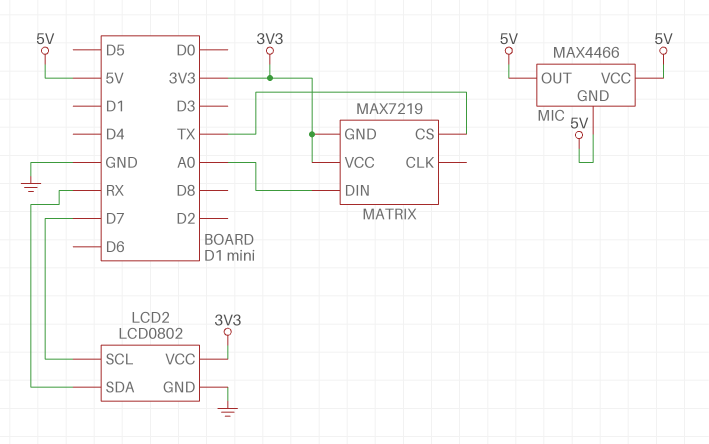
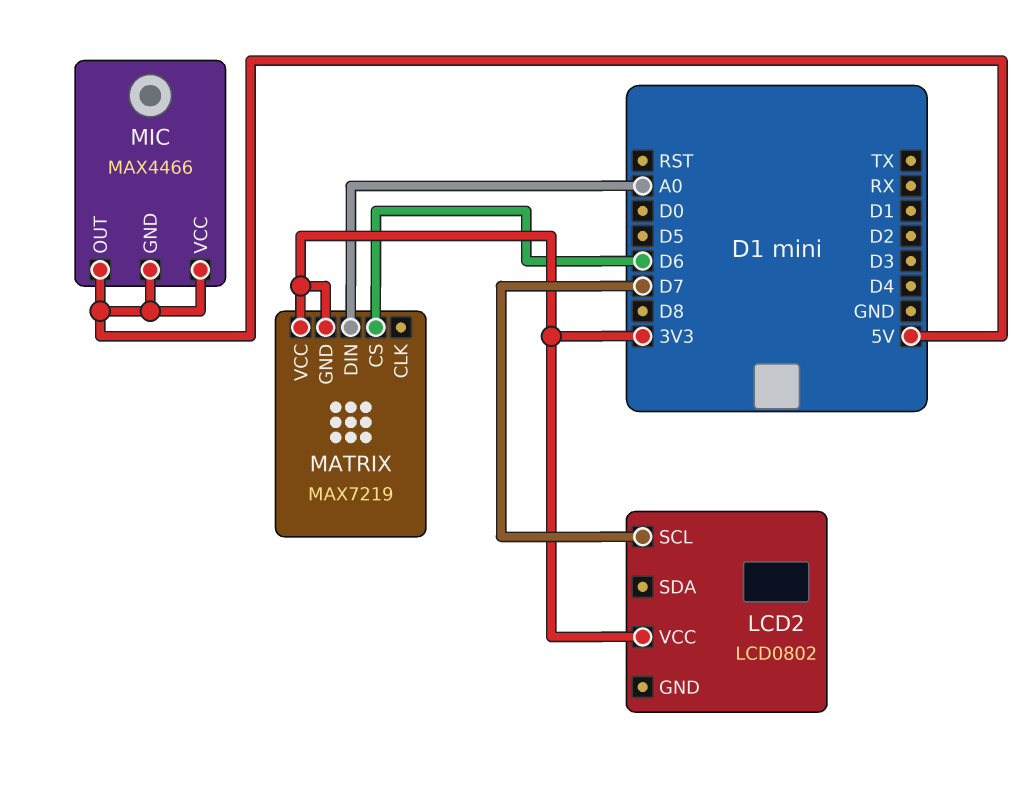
LCD2 pin GND: GND -> none
LCD2 pin SDA: RX -> none
MATRIX pin CS: TX -> D6

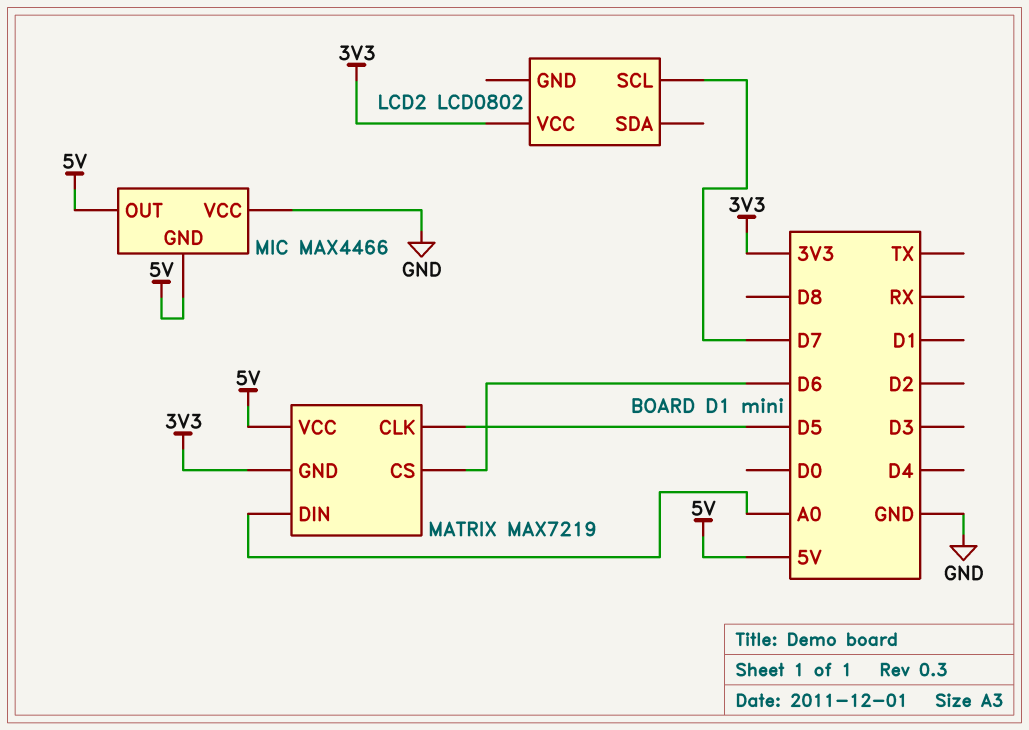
MATRIX pin CLK: none -> D5
MATRIX pin VCC: 3V3 -> 5V
MIC pin VCC: 5V -> GND

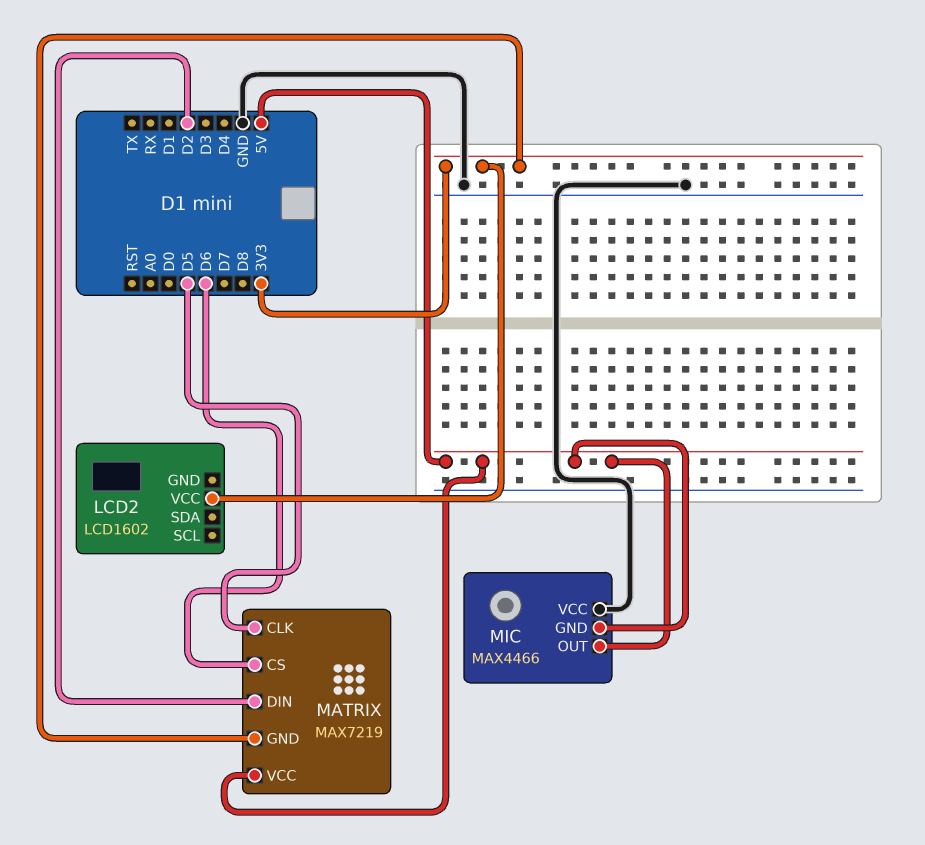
LCD2: LCD0802 -> LCD1602
LCD2 pin SCL: D7 -> none
MATRIX pin DIN: A0 -> D2

